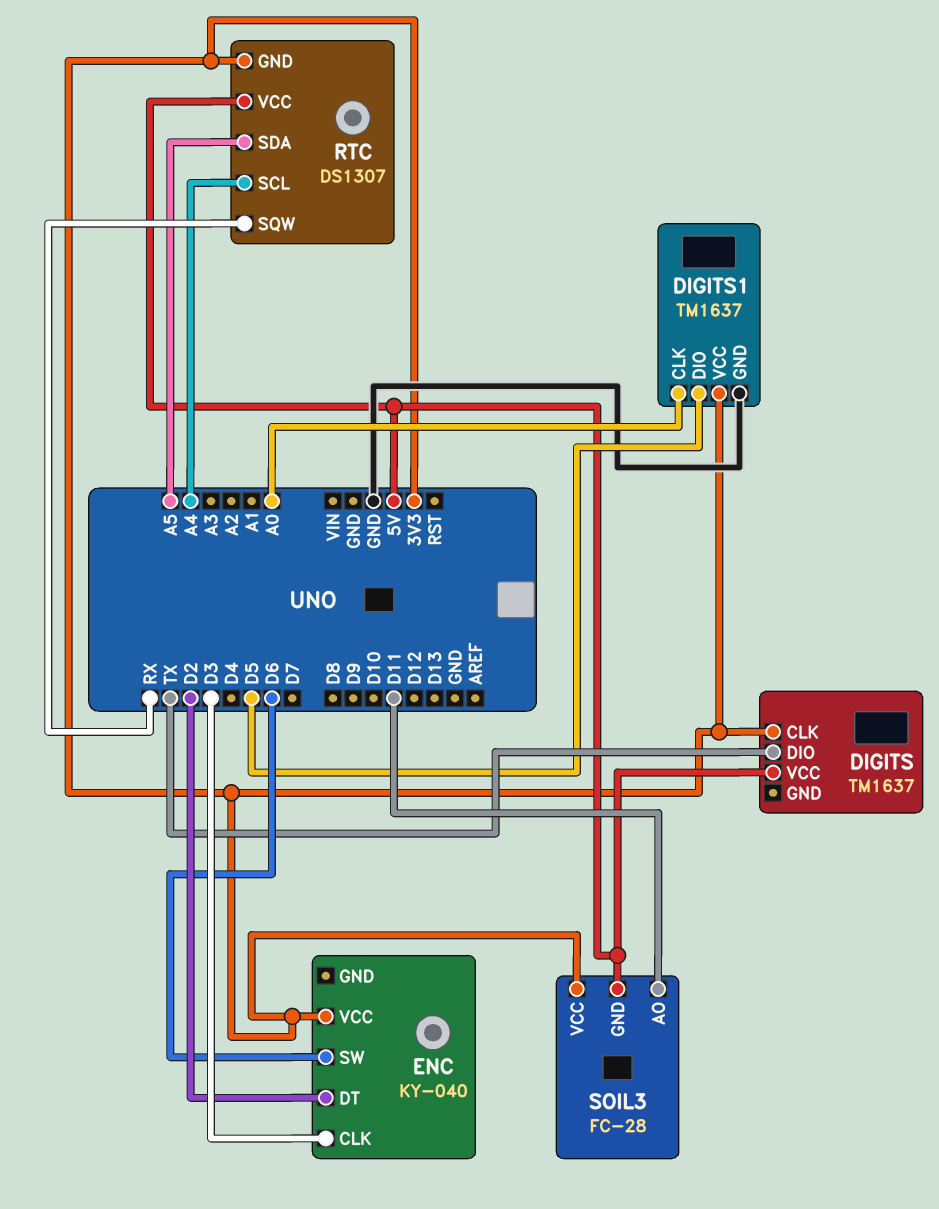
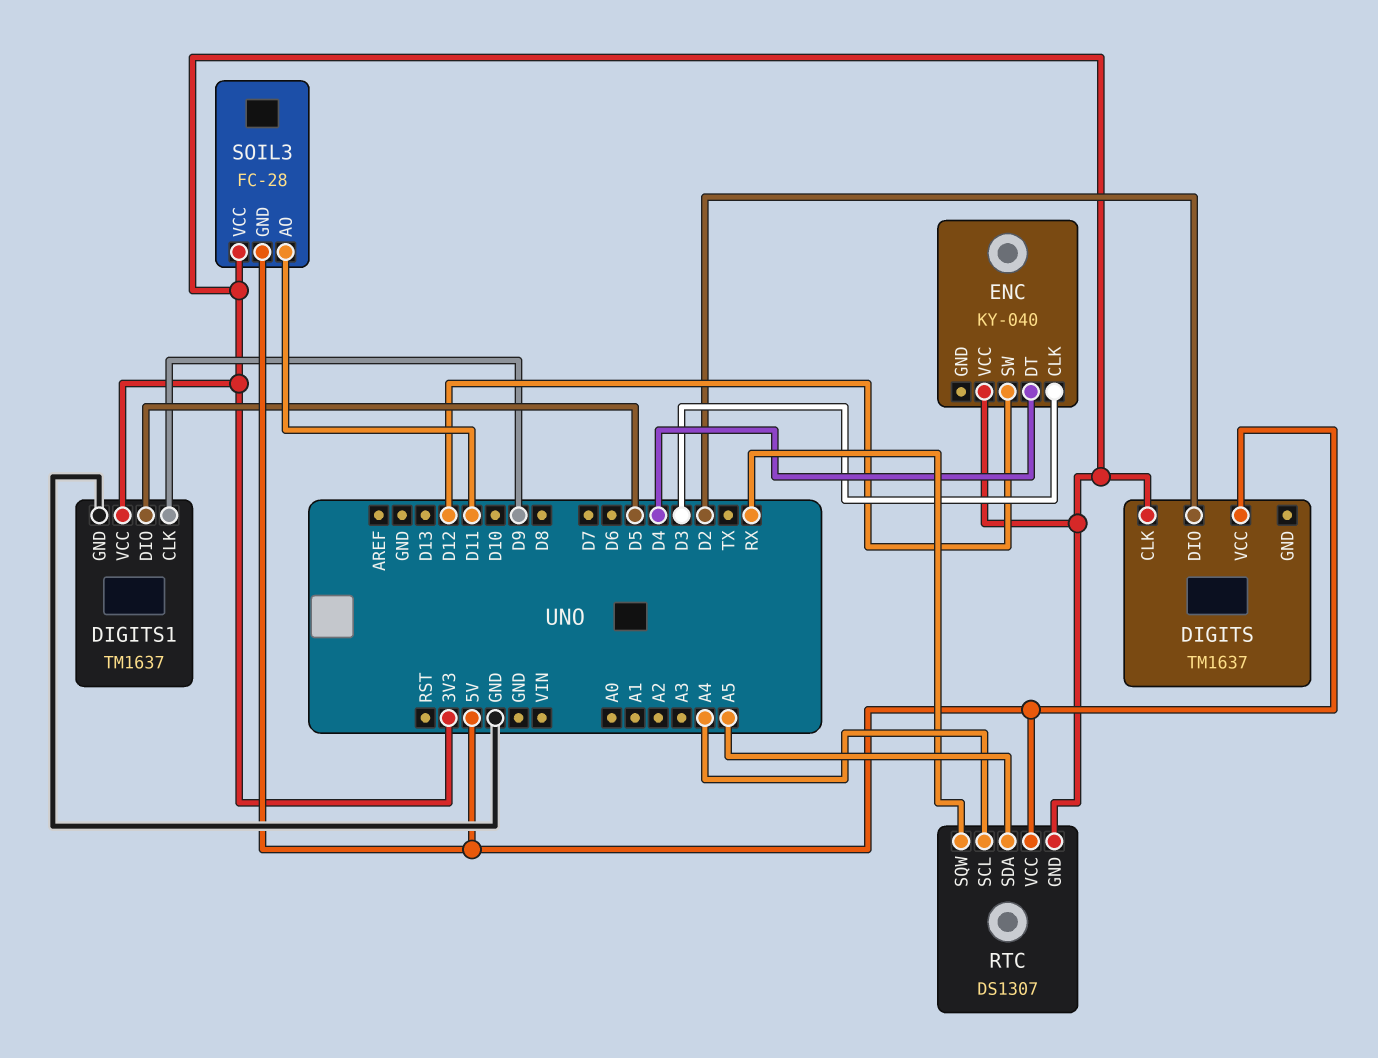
DIGITS pin DIO: TX -> D2
DIGITS1 pin CLK: A0 -> D9
ENC pin DT: D2 -> D4
ENC pin SW: D6 -> D12

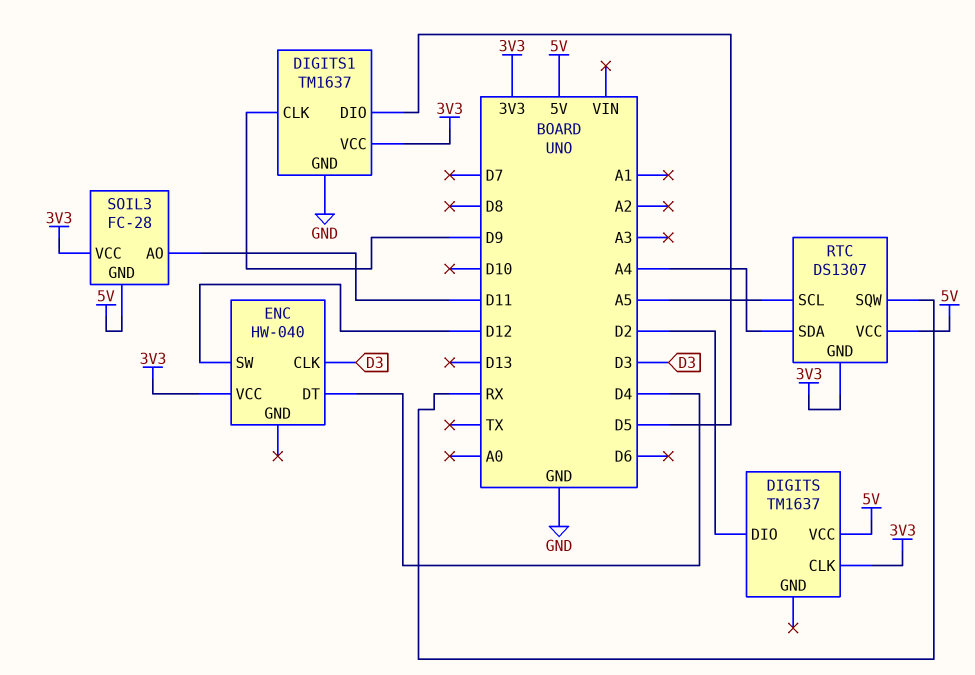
ENC: KY-040 -> HW-040
RTC pin SCL: A4 -> A5
RTC pin SDA: A5 -> A4

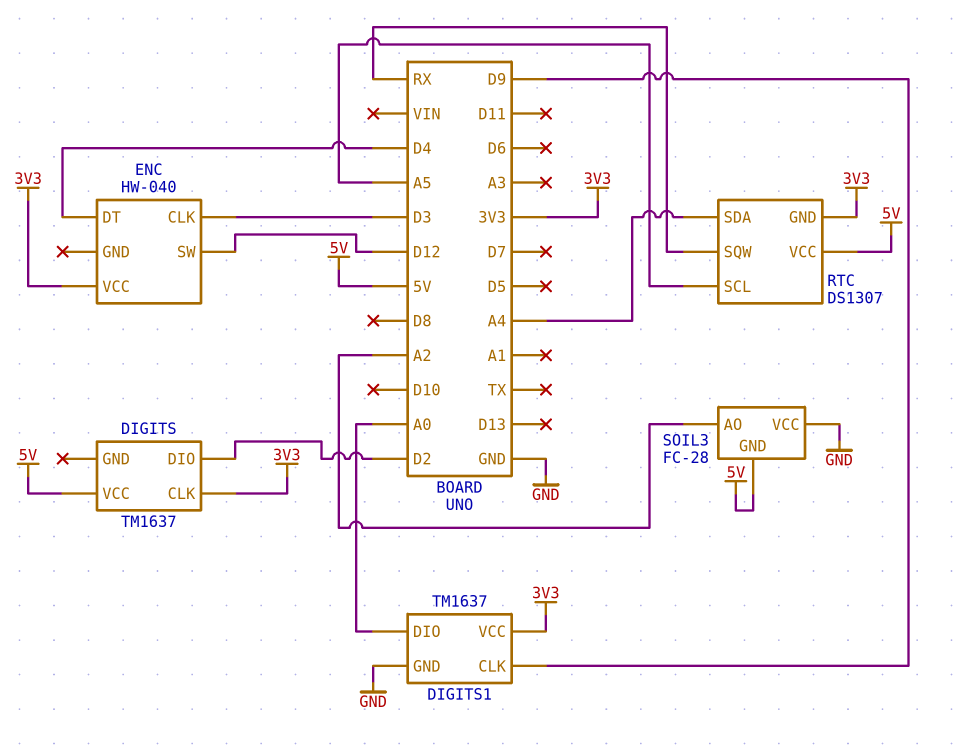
DIGITS1 pin DIO: D5 -> A0
SOIL3 pin AO: D11 -> A2
SOIL3 pin VCC: 3V3 -> GND

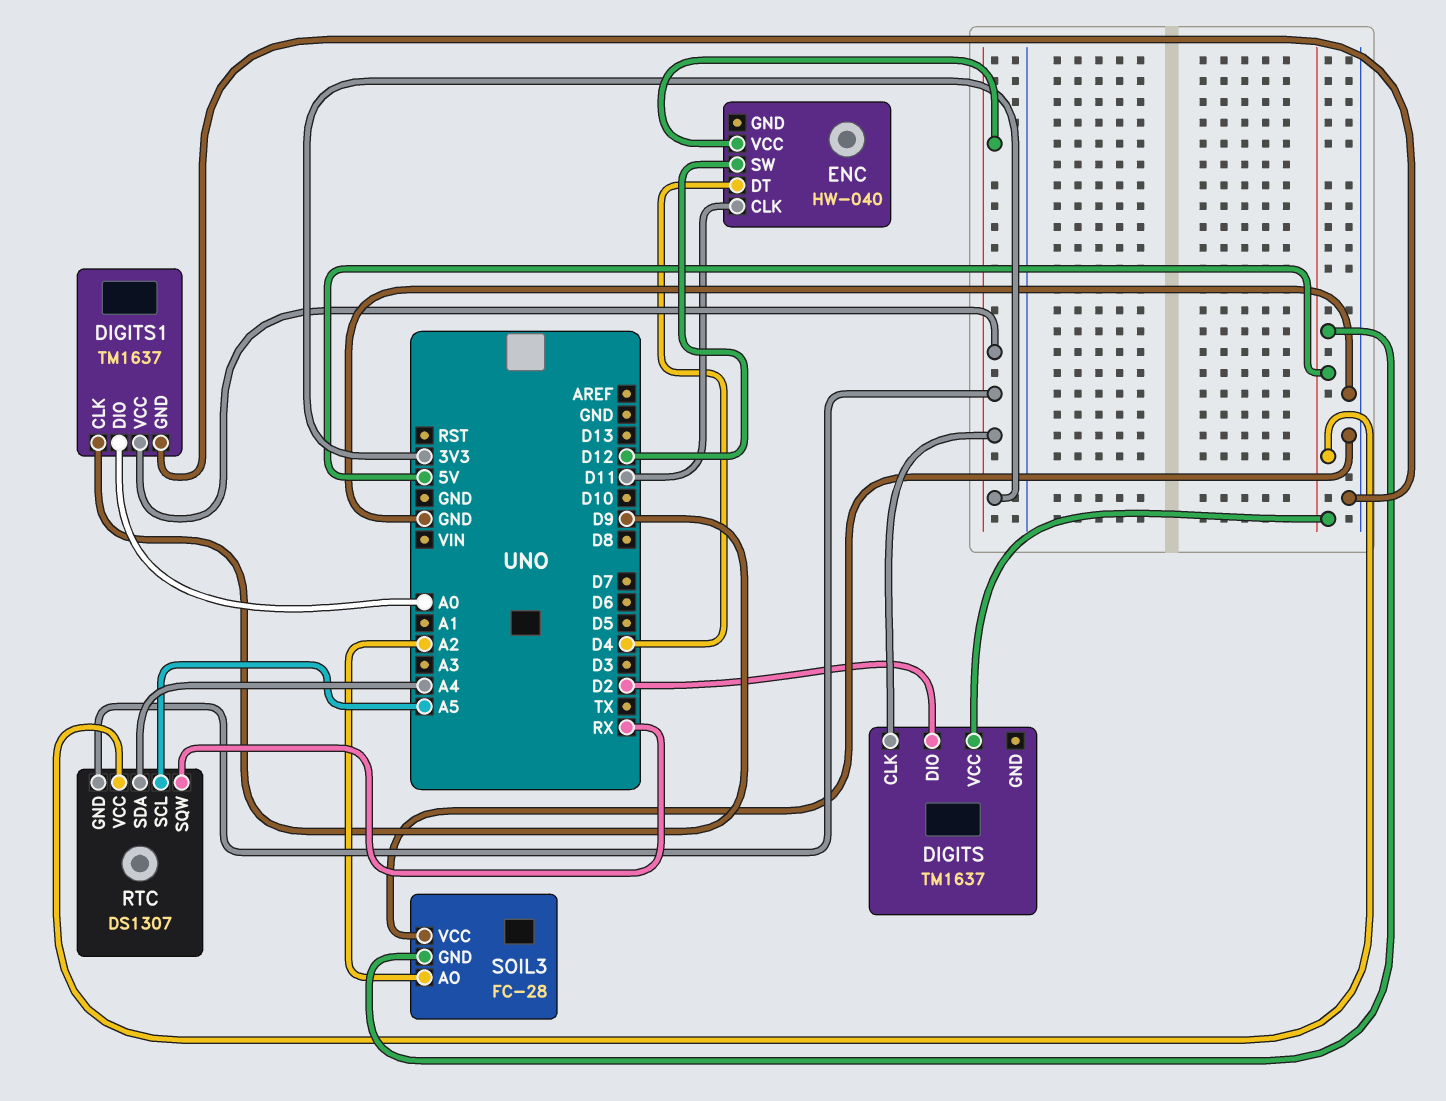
ENC pin CLK: D3 -> D11

